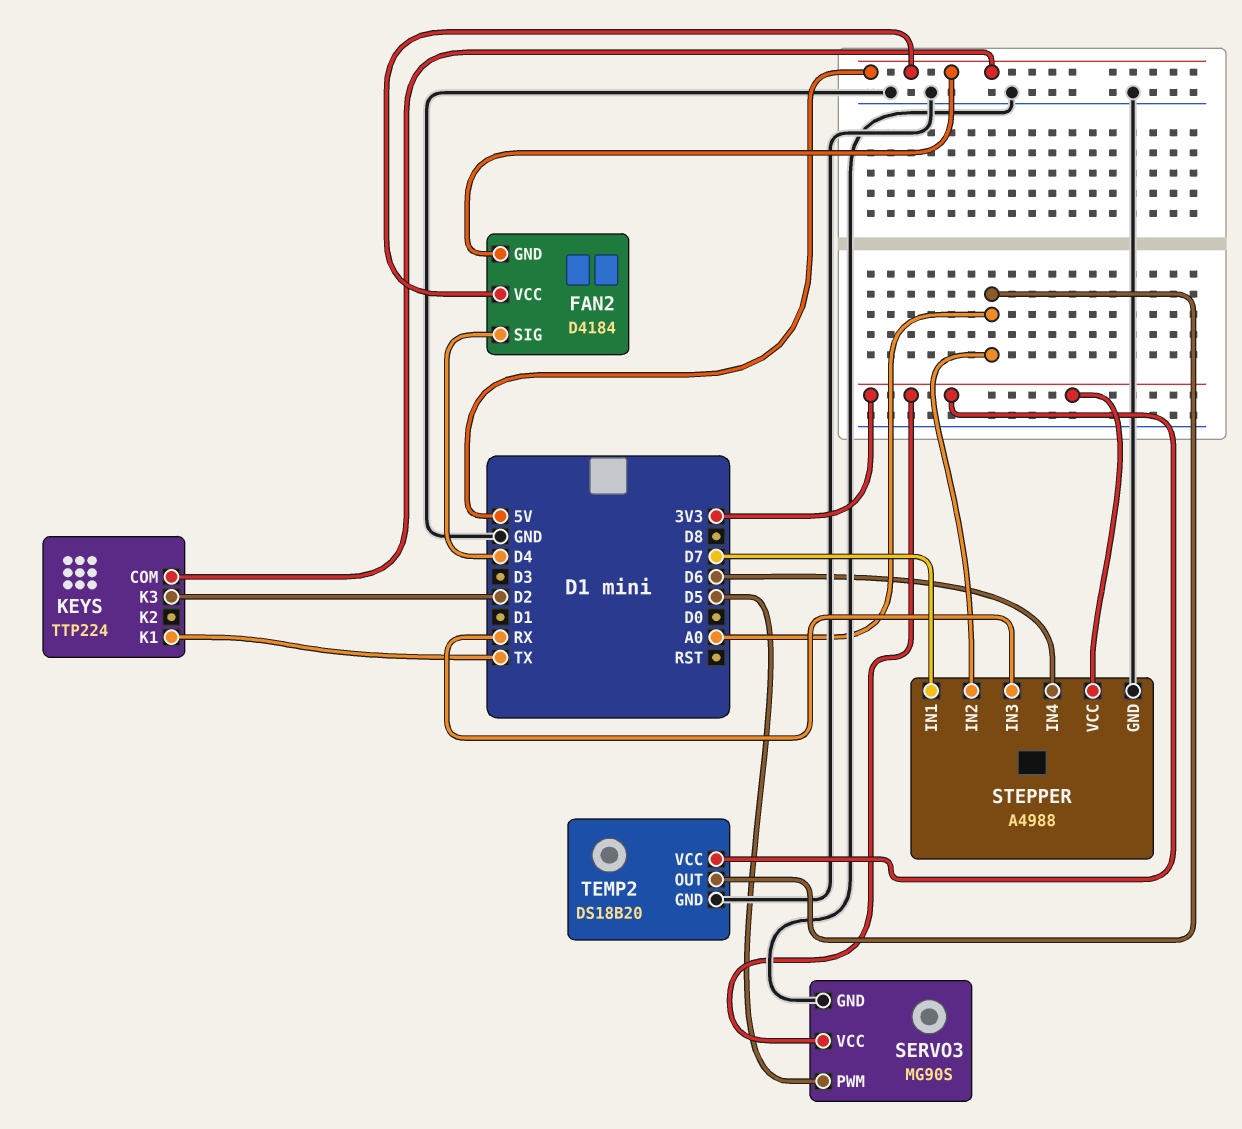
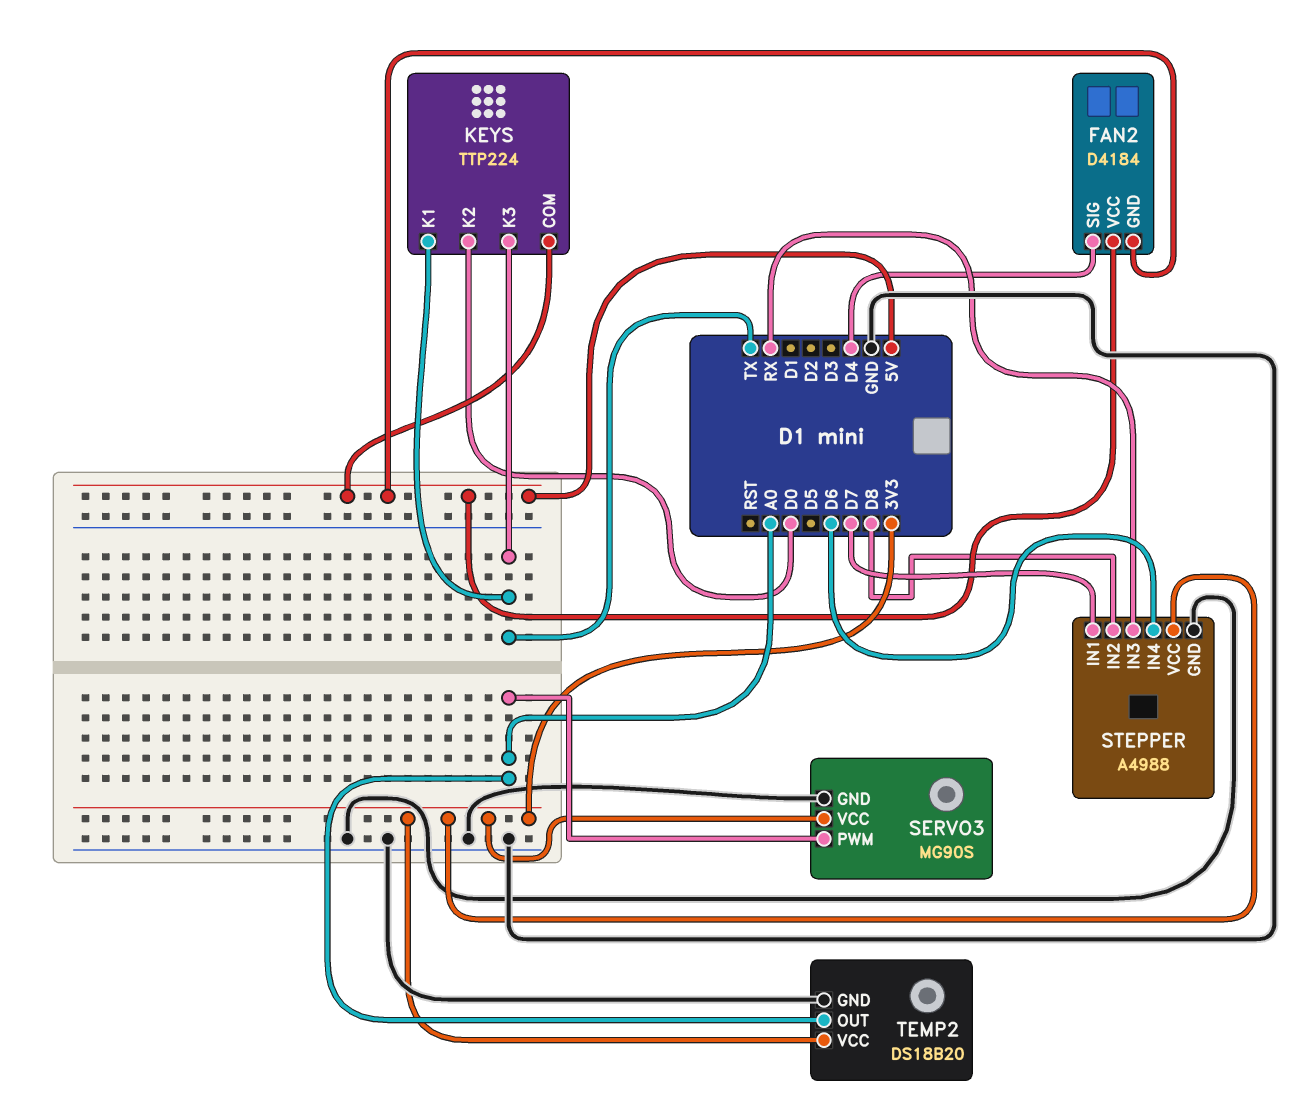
KEYS pin K2: none -> D0
KEYS pin K3: D2 -> TX
SERVO3 pin PWM: D5 -> A0
STEPPER pin IN2: A0 -> D8

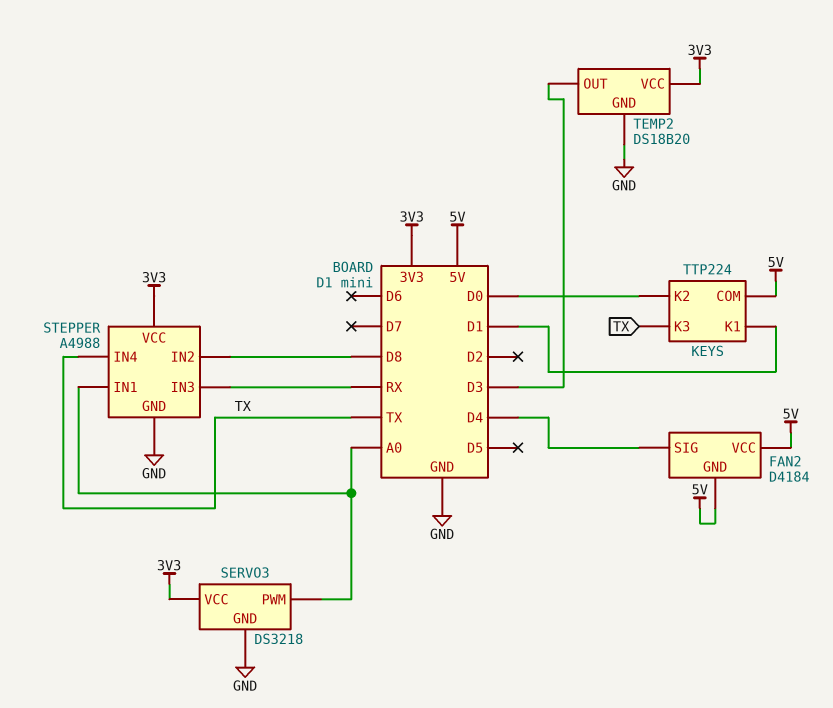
KEYS pin K1: TX -> D1
SERVO3: MG90S -> DS3218
STEPPER pin IN1: D7 -> A0
STEPPER pin IN4: D6 -> TX
TEMP2 pin OUT: A0 -> D3

